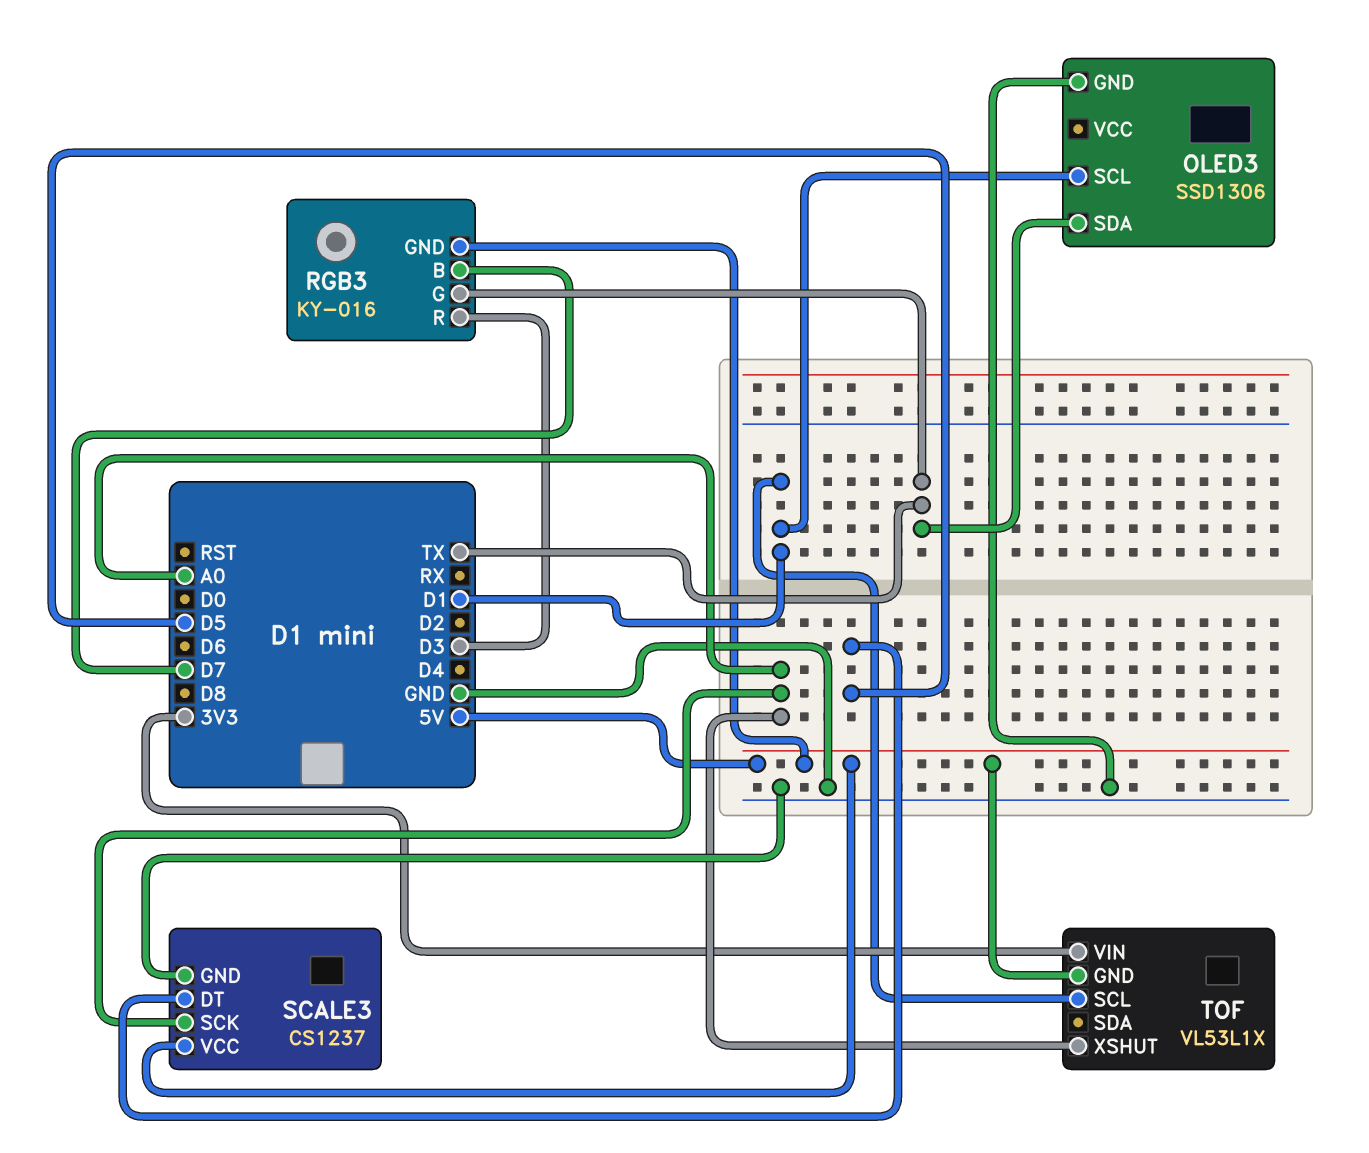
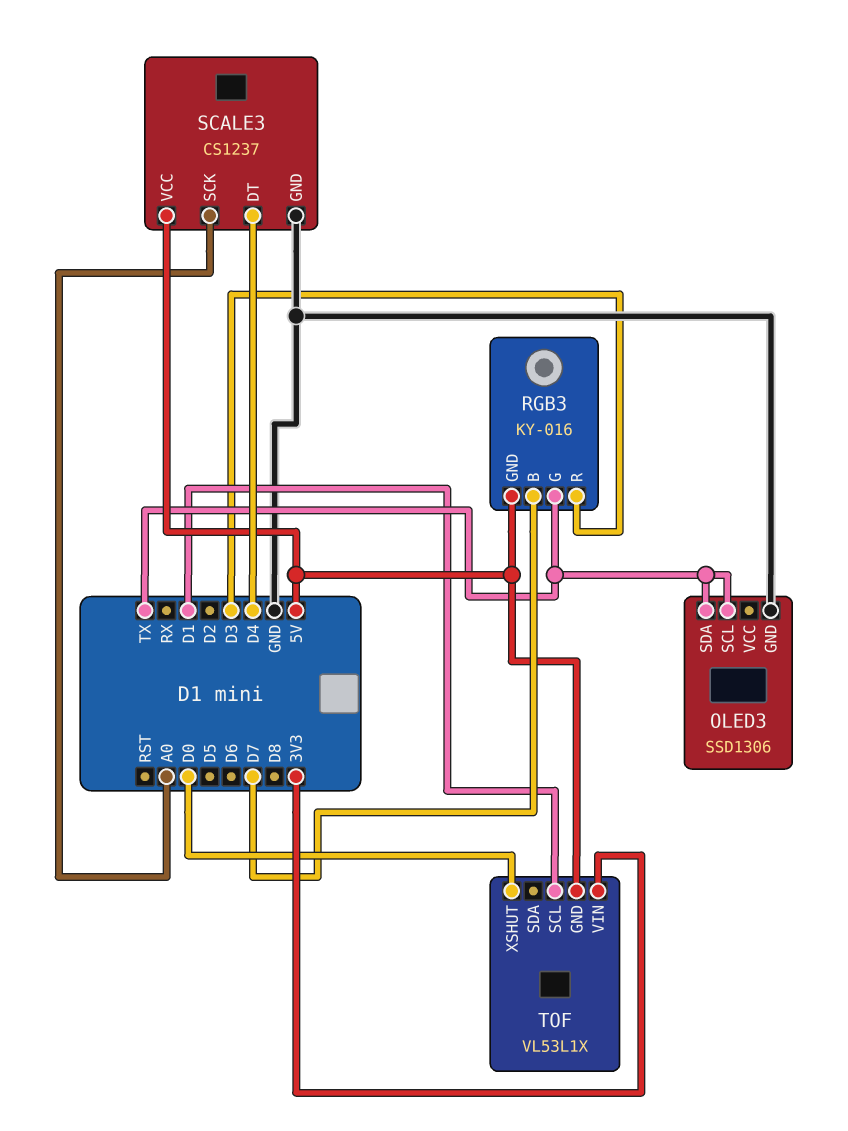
OLED3 pin SCL: D1 -> TX
SCALE3 pin DT: D5 -> D4
TOF pin XSHUT: A0 -> D0

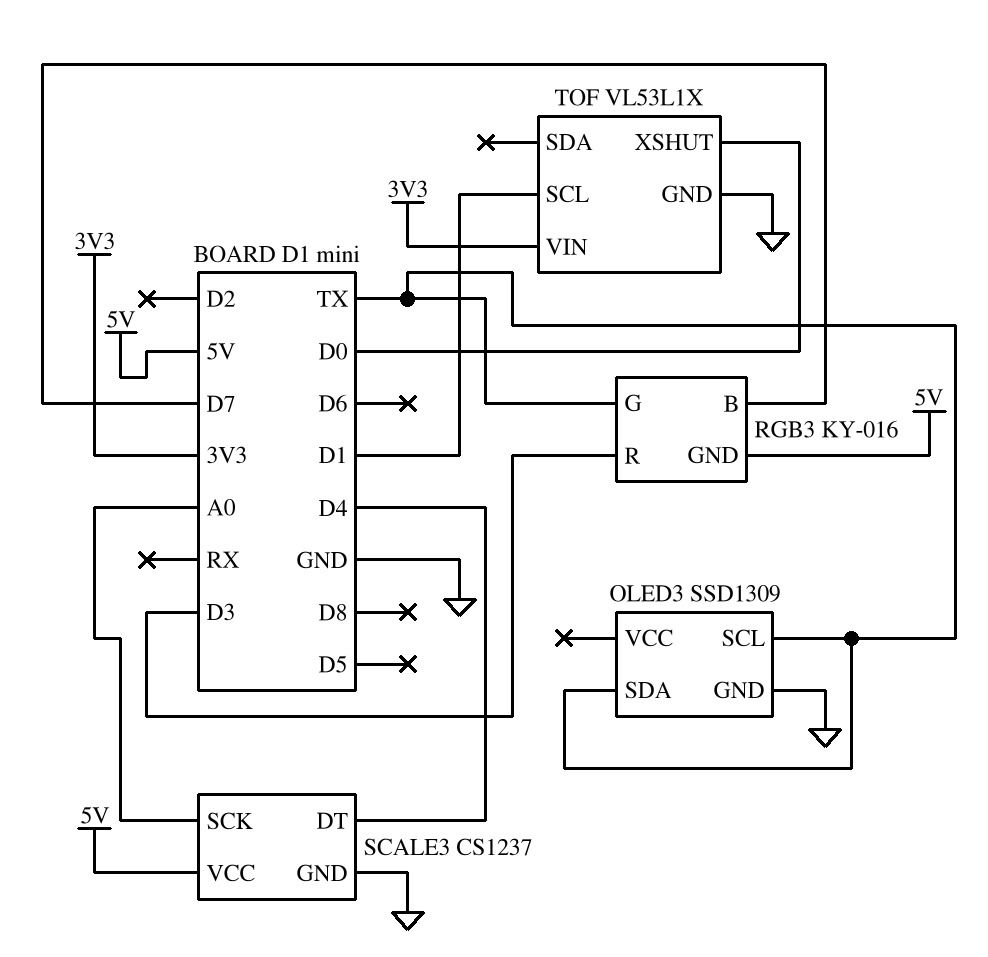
OLED3: SSD1306 -> SSD1309
TOF pin GND: 5V -> GND

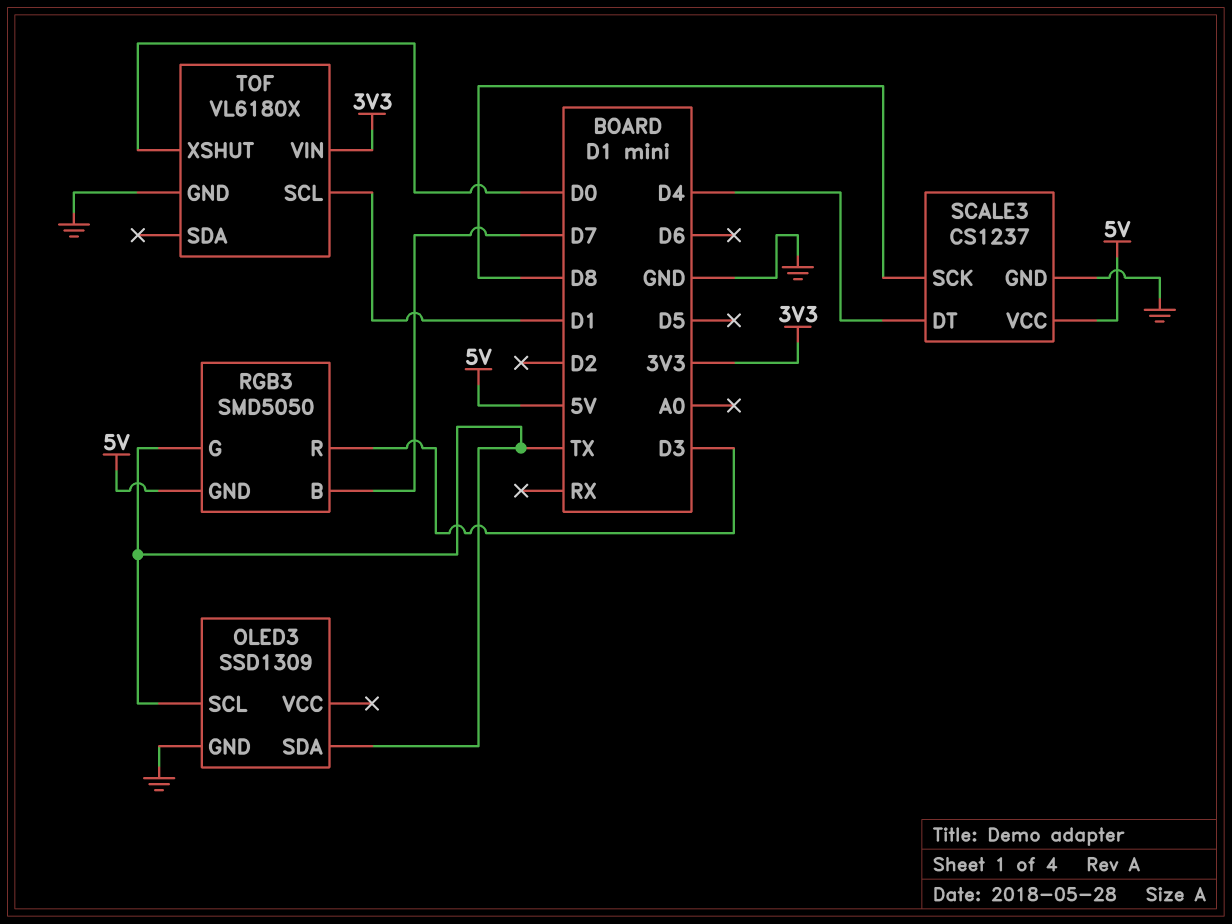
RGB3: KY-016 -> SMD5050
SCALE3 pin SCK: A0 -> D8
TOF: VL53L1X -> VL6180X

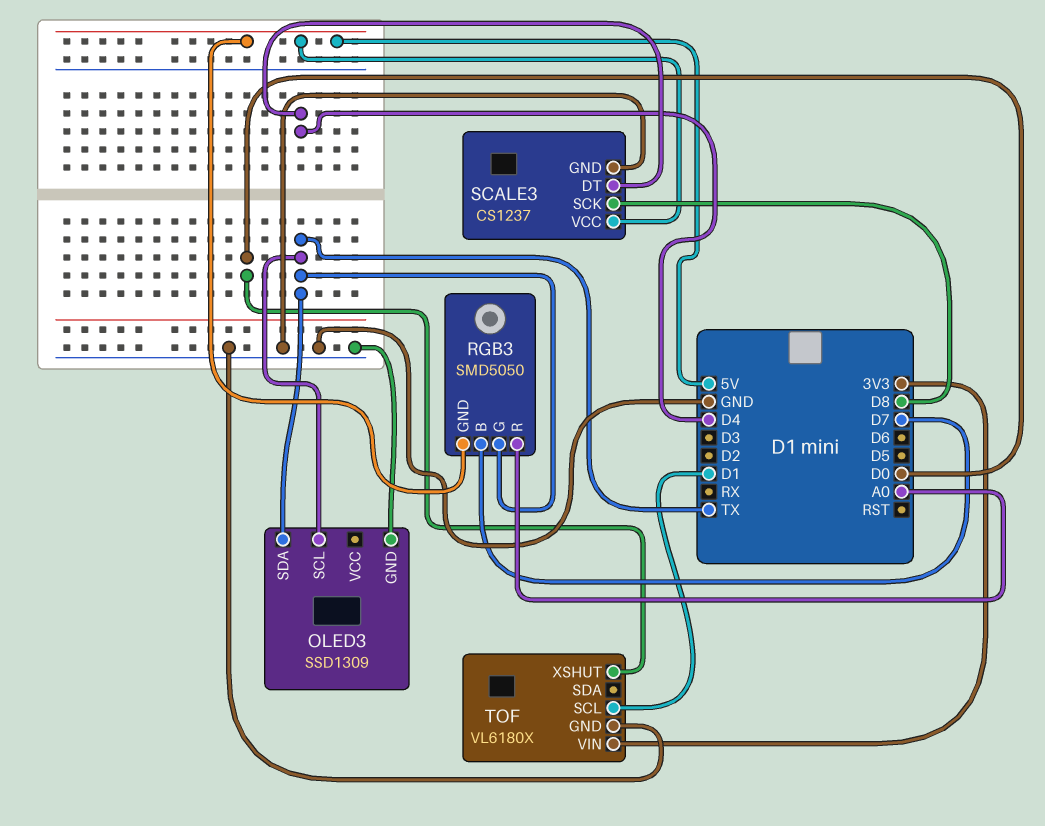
RGB3 pin R: D3 -> A0

